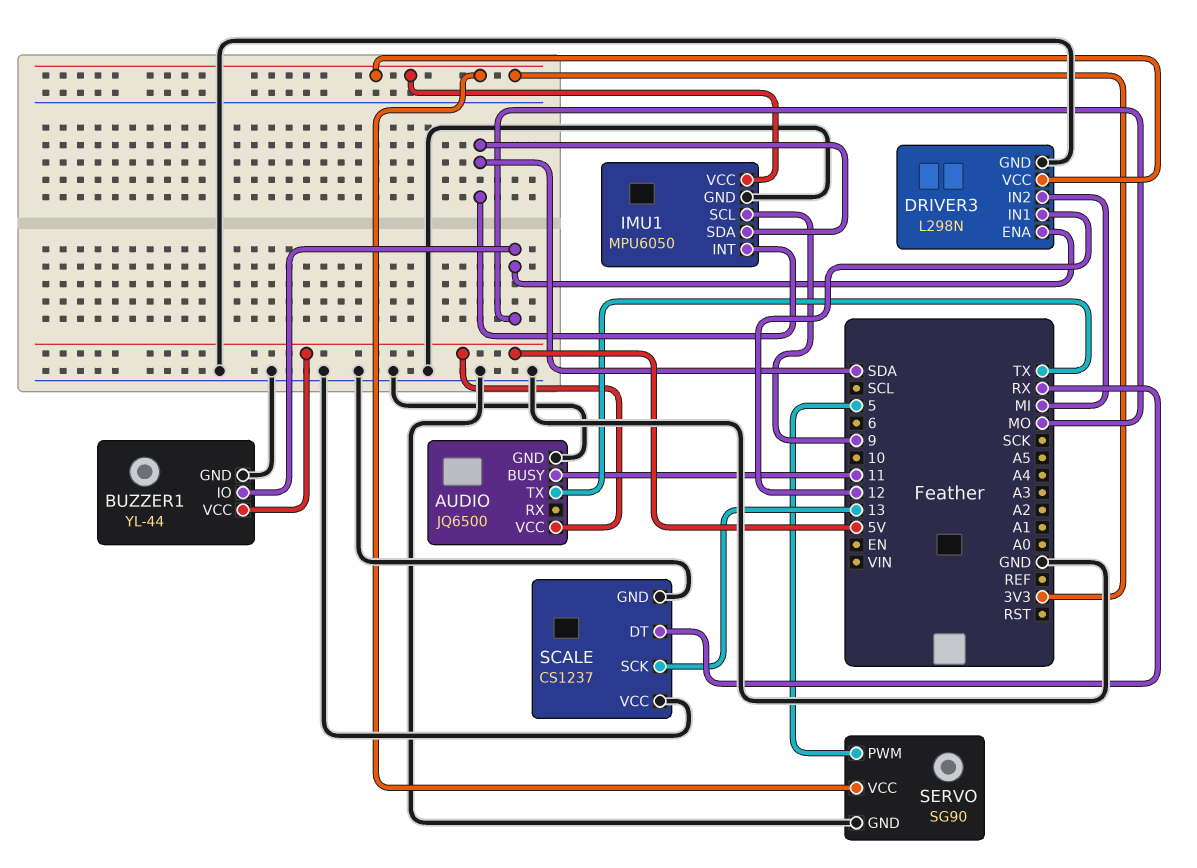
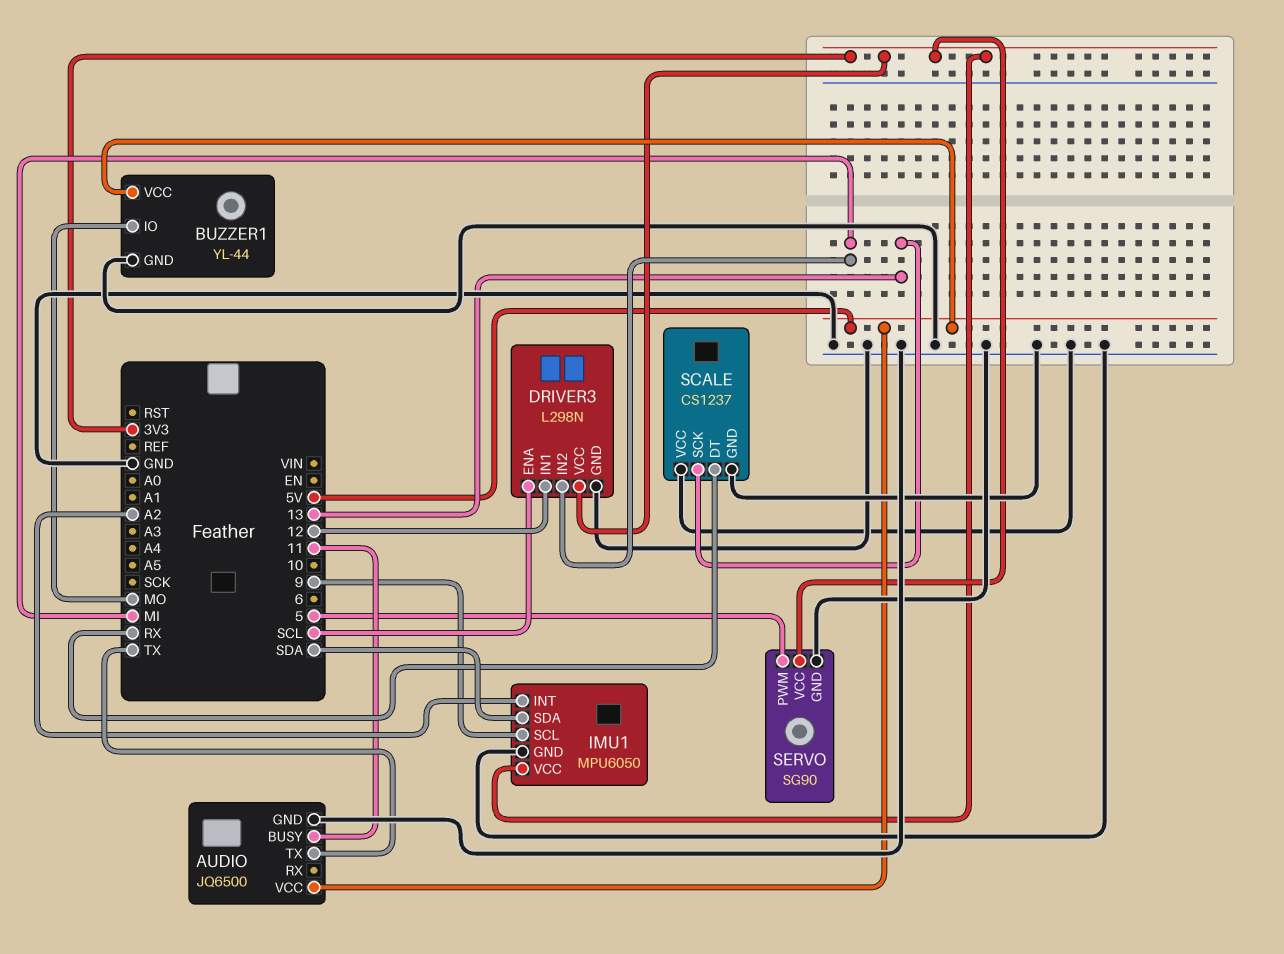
DRIVER3 pin ENA: MO -> SCL
IMU1 pin INT: SDA -> A2

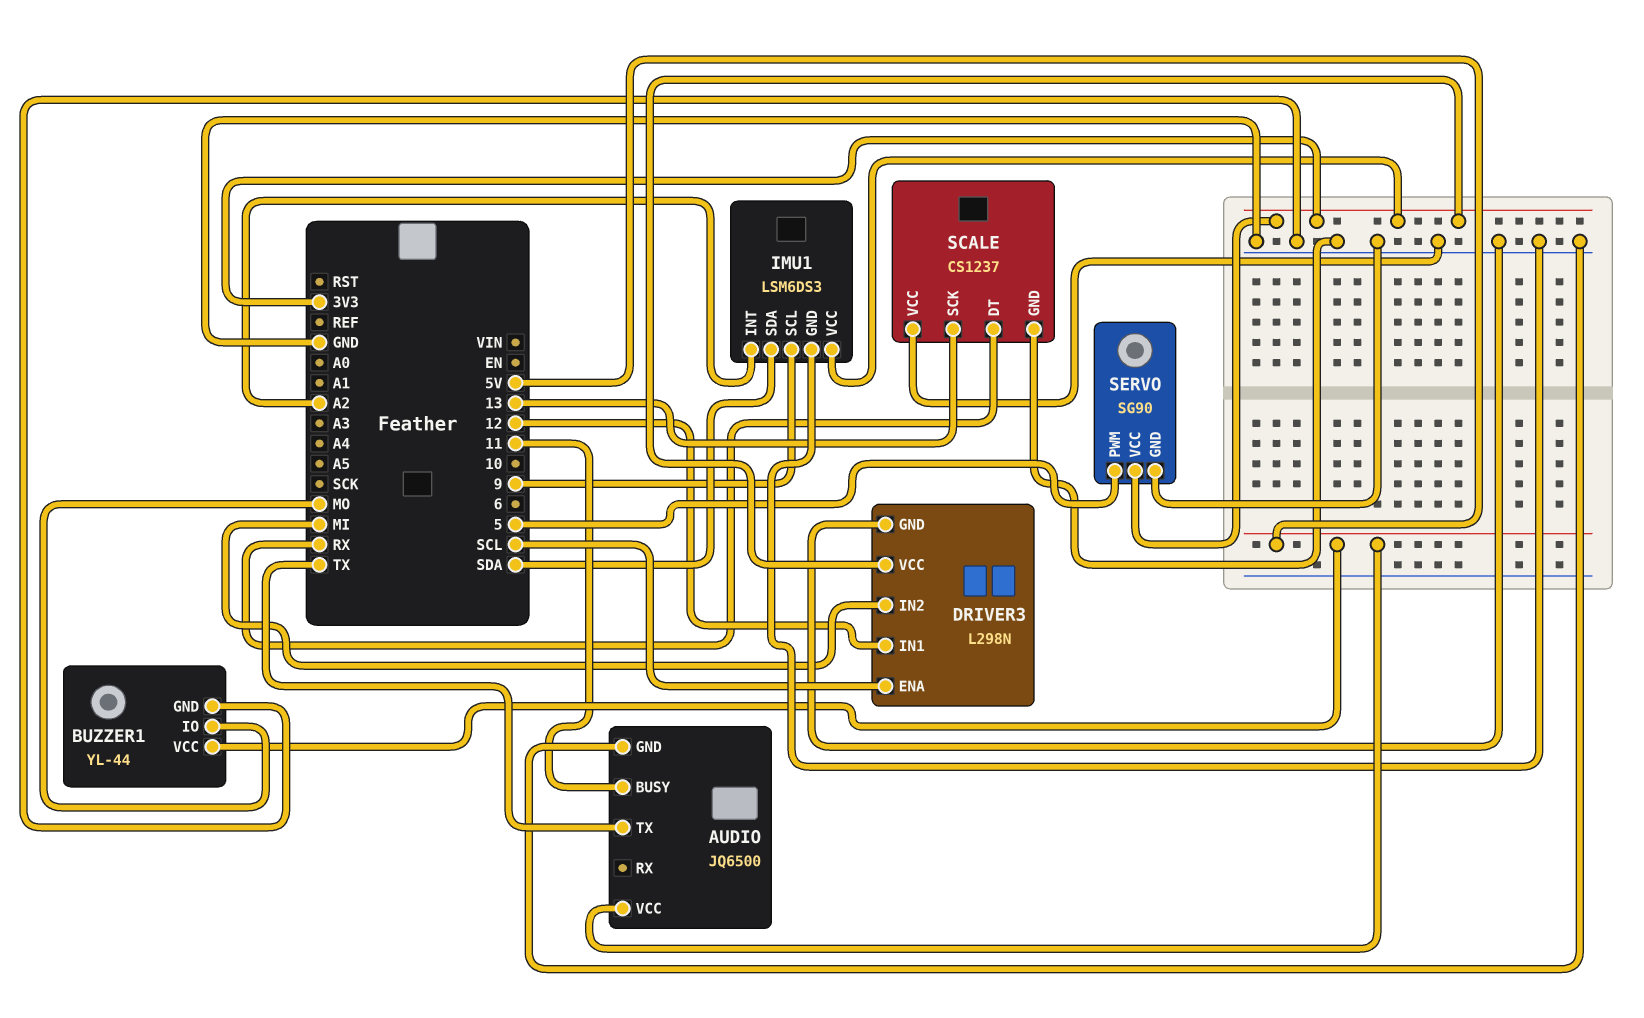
IMU1: MPU6050 -> LSM6DS3

